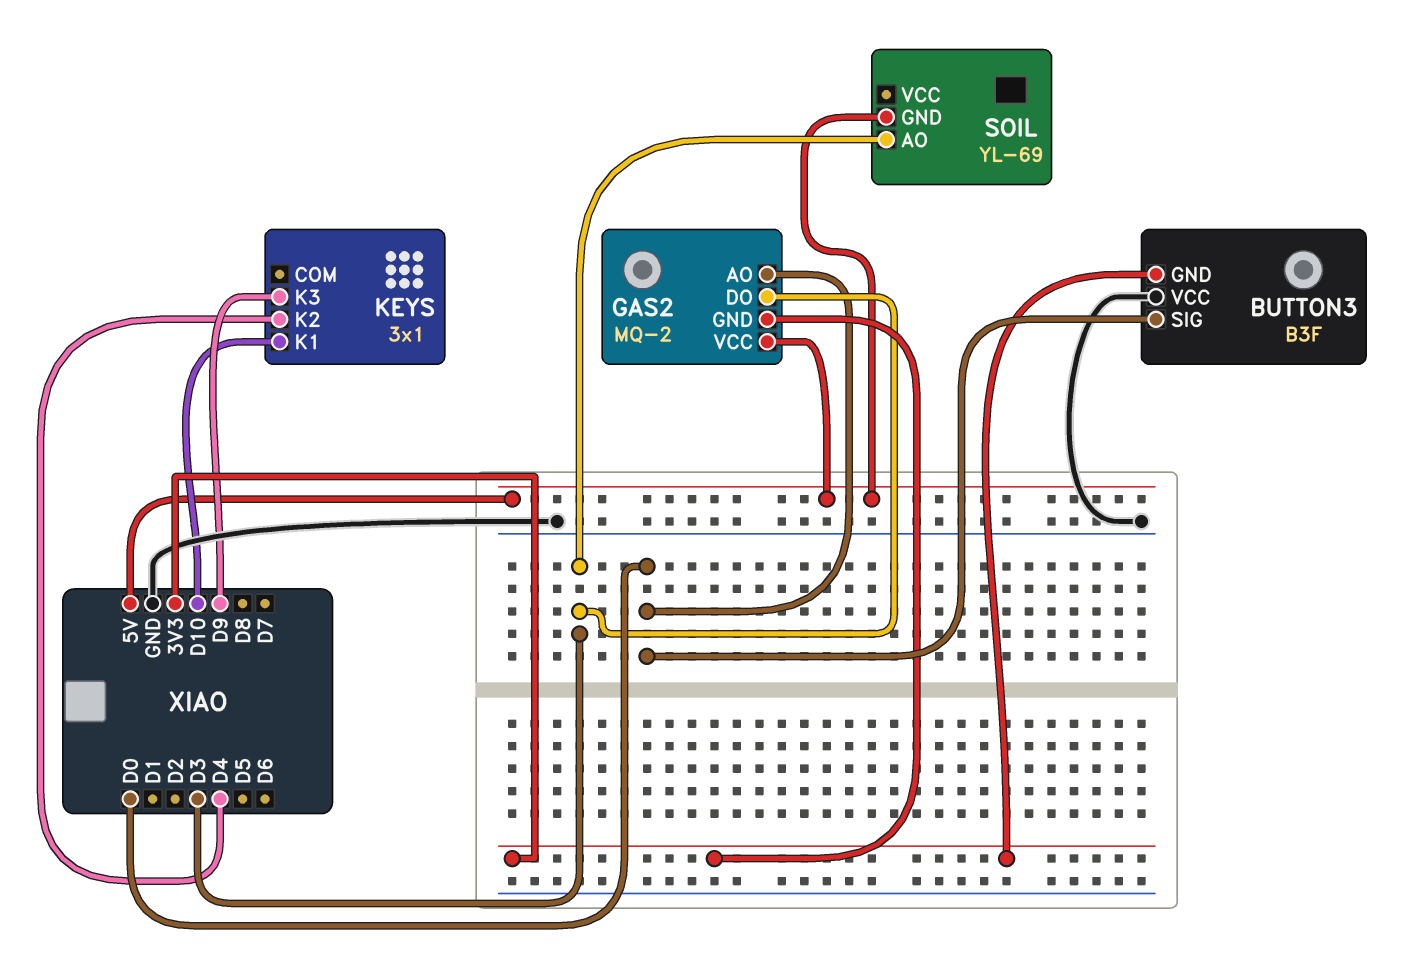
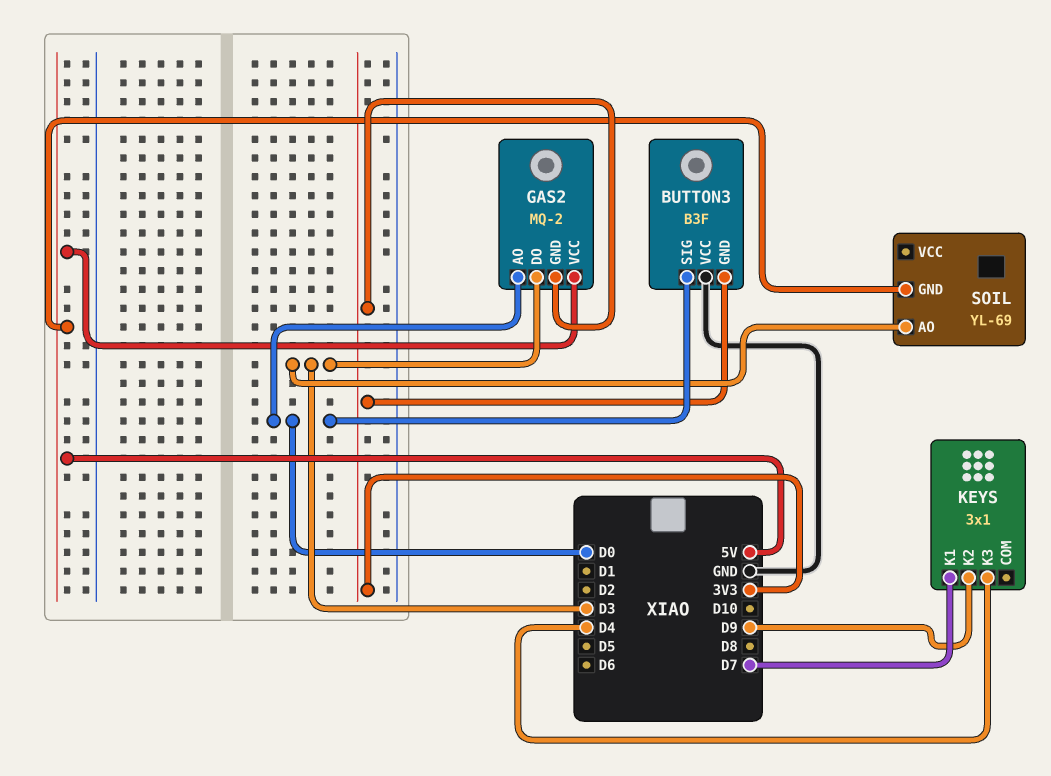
KEYS pin K1: D10 -> D7
KEYS pin K2: D4 -> D9
KEYS pin K3: D9 -> D4

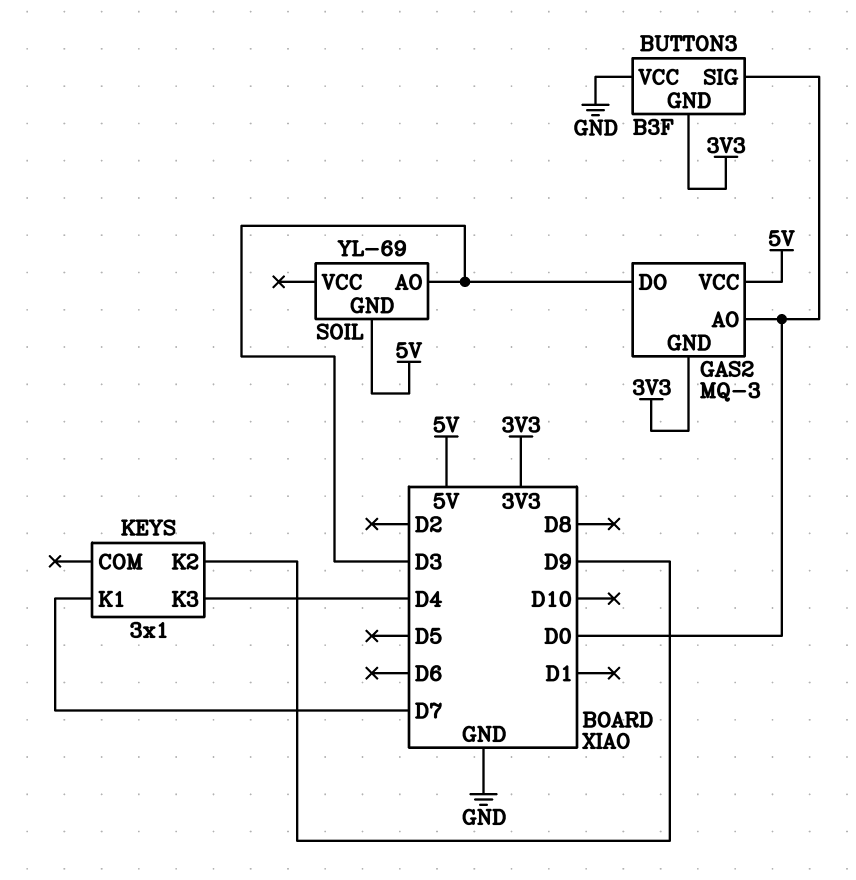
GAS2: MQ-2 -> MQ-3

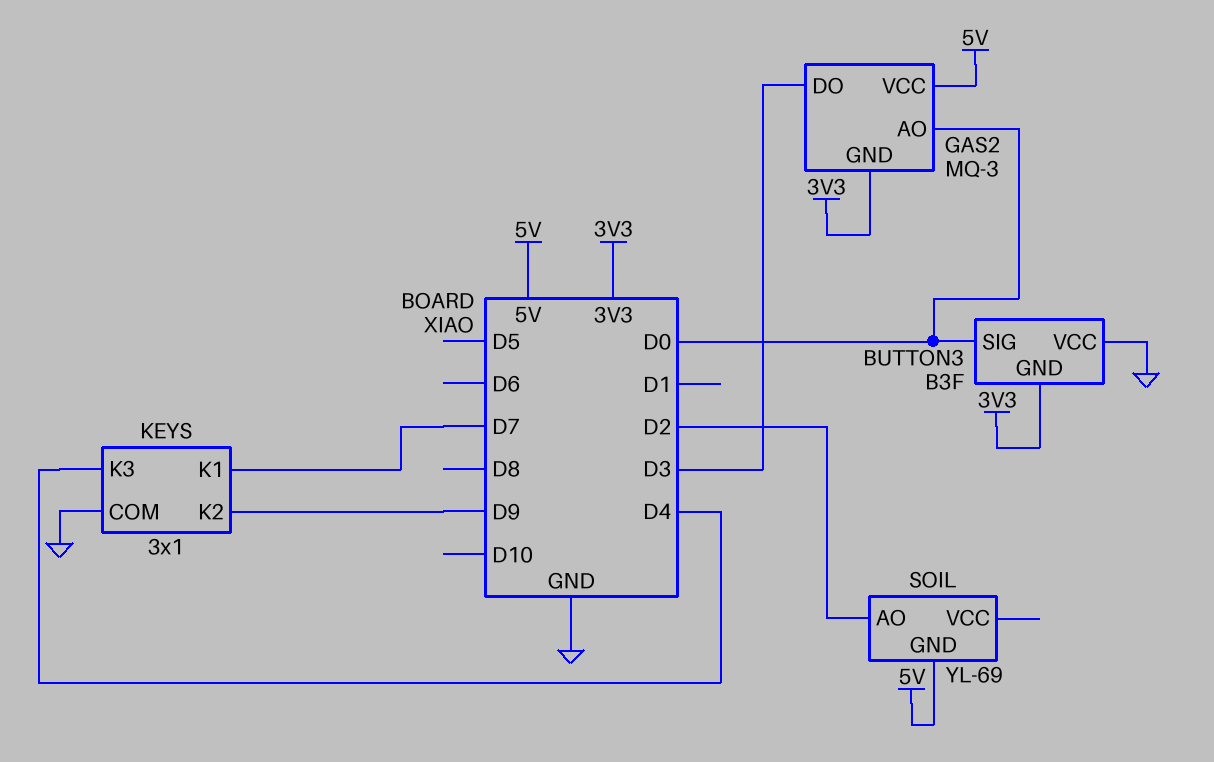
KEYS pin COM: none -> GND
SOIL pin AO: D3 -> D2

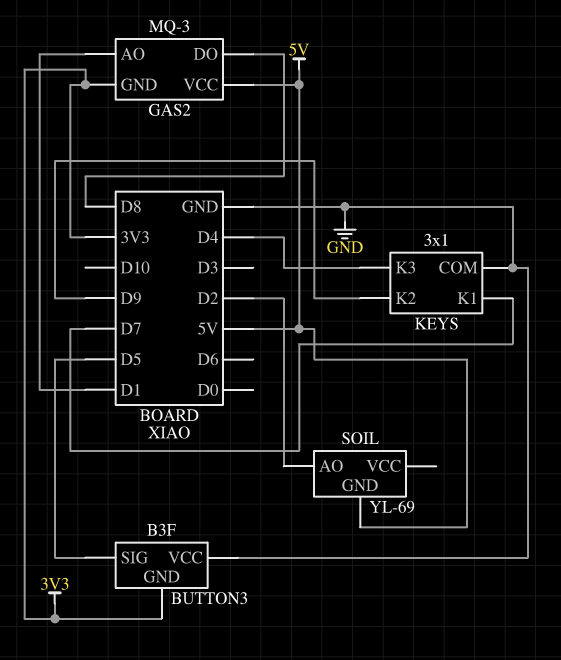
BUTTON3 pin SIG: D0 -> D5
GAS2 pin AO: D0 -> D1
GAS2 pin DO: D3 -> D8

